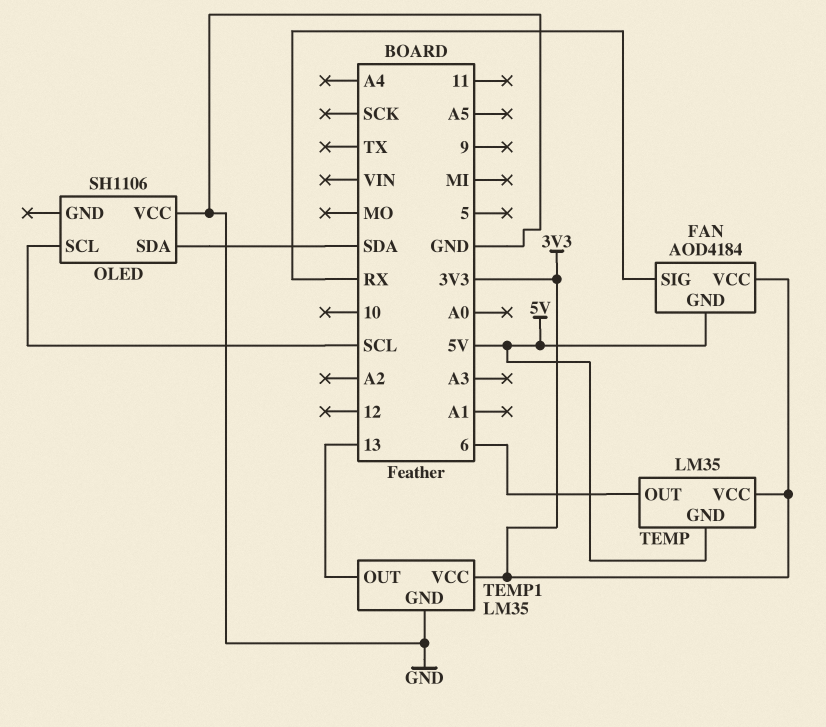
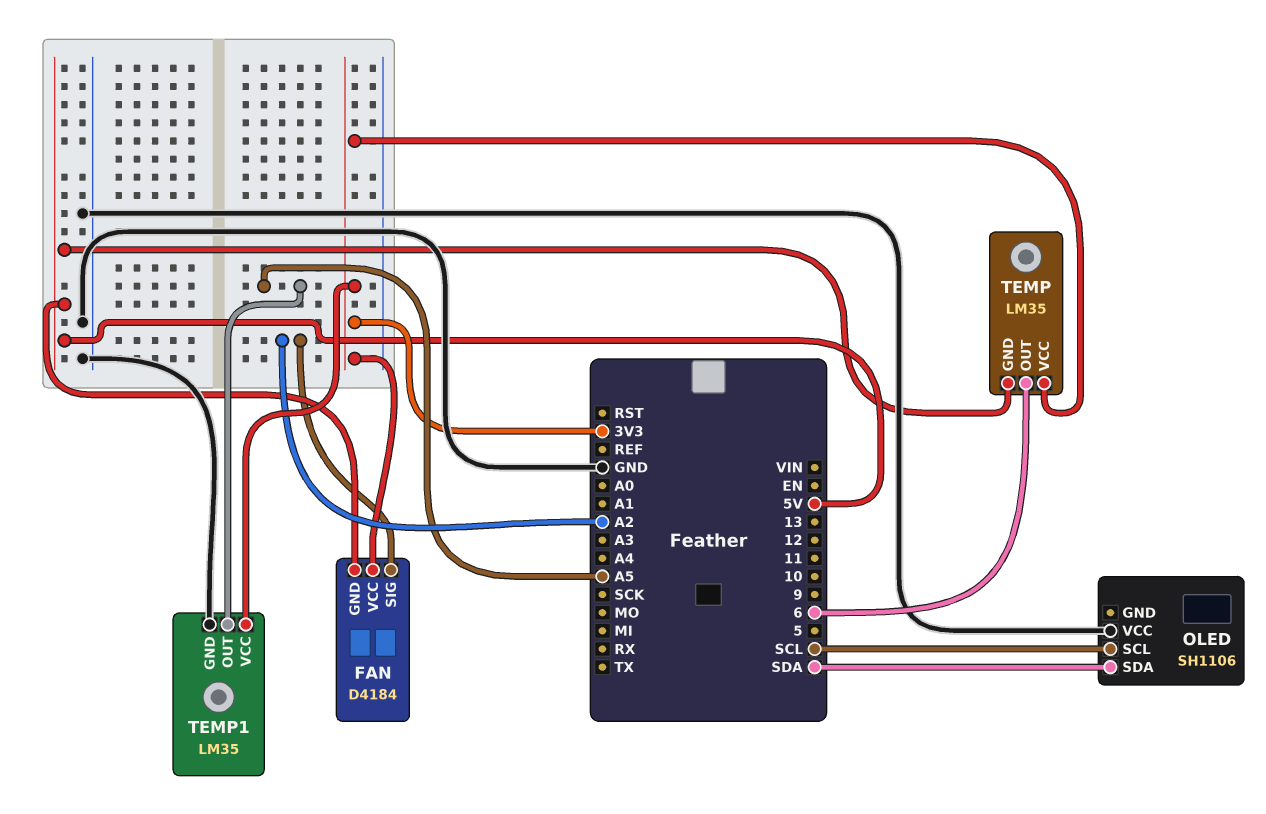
FAN: AOD4184 -> D4184
FAN pin SIG: RX -> A2
TEMP1 pin OUT: 13 -> A5

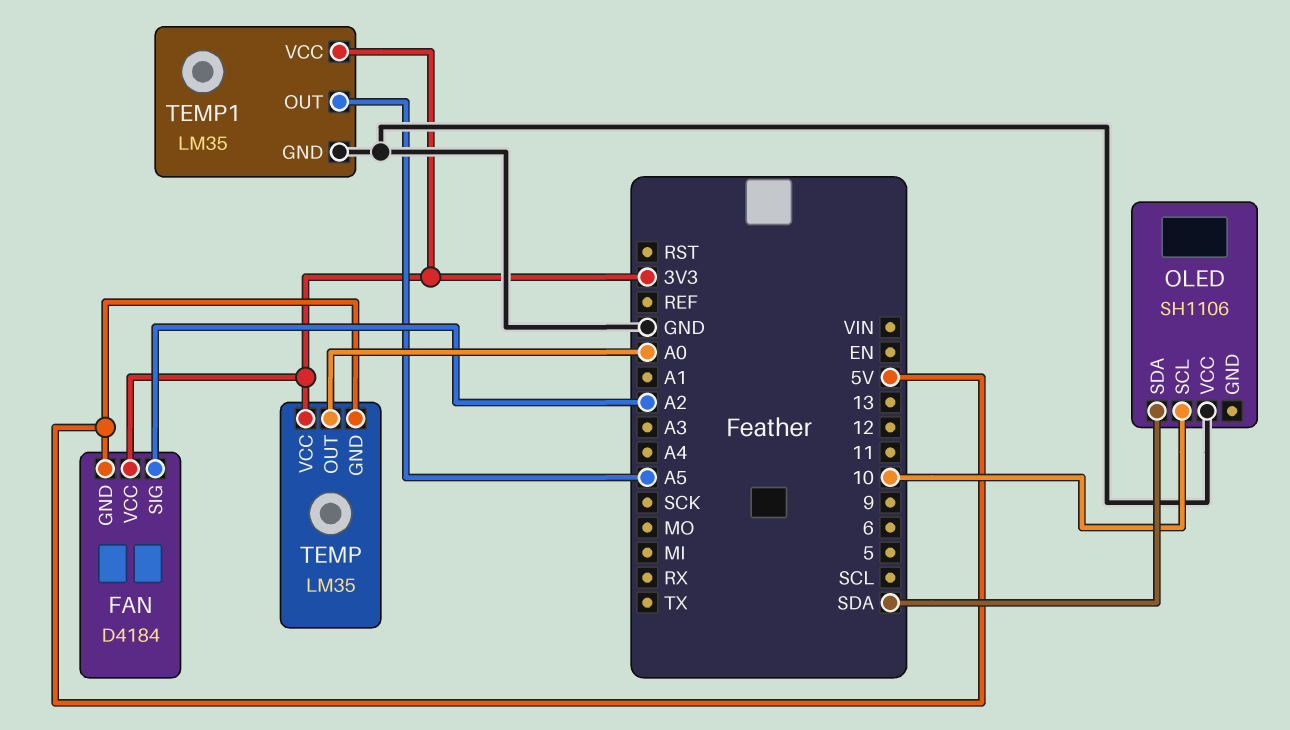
OLED pin SCL: SCL -> 10
TEMP pin OUT: 6 -> A0

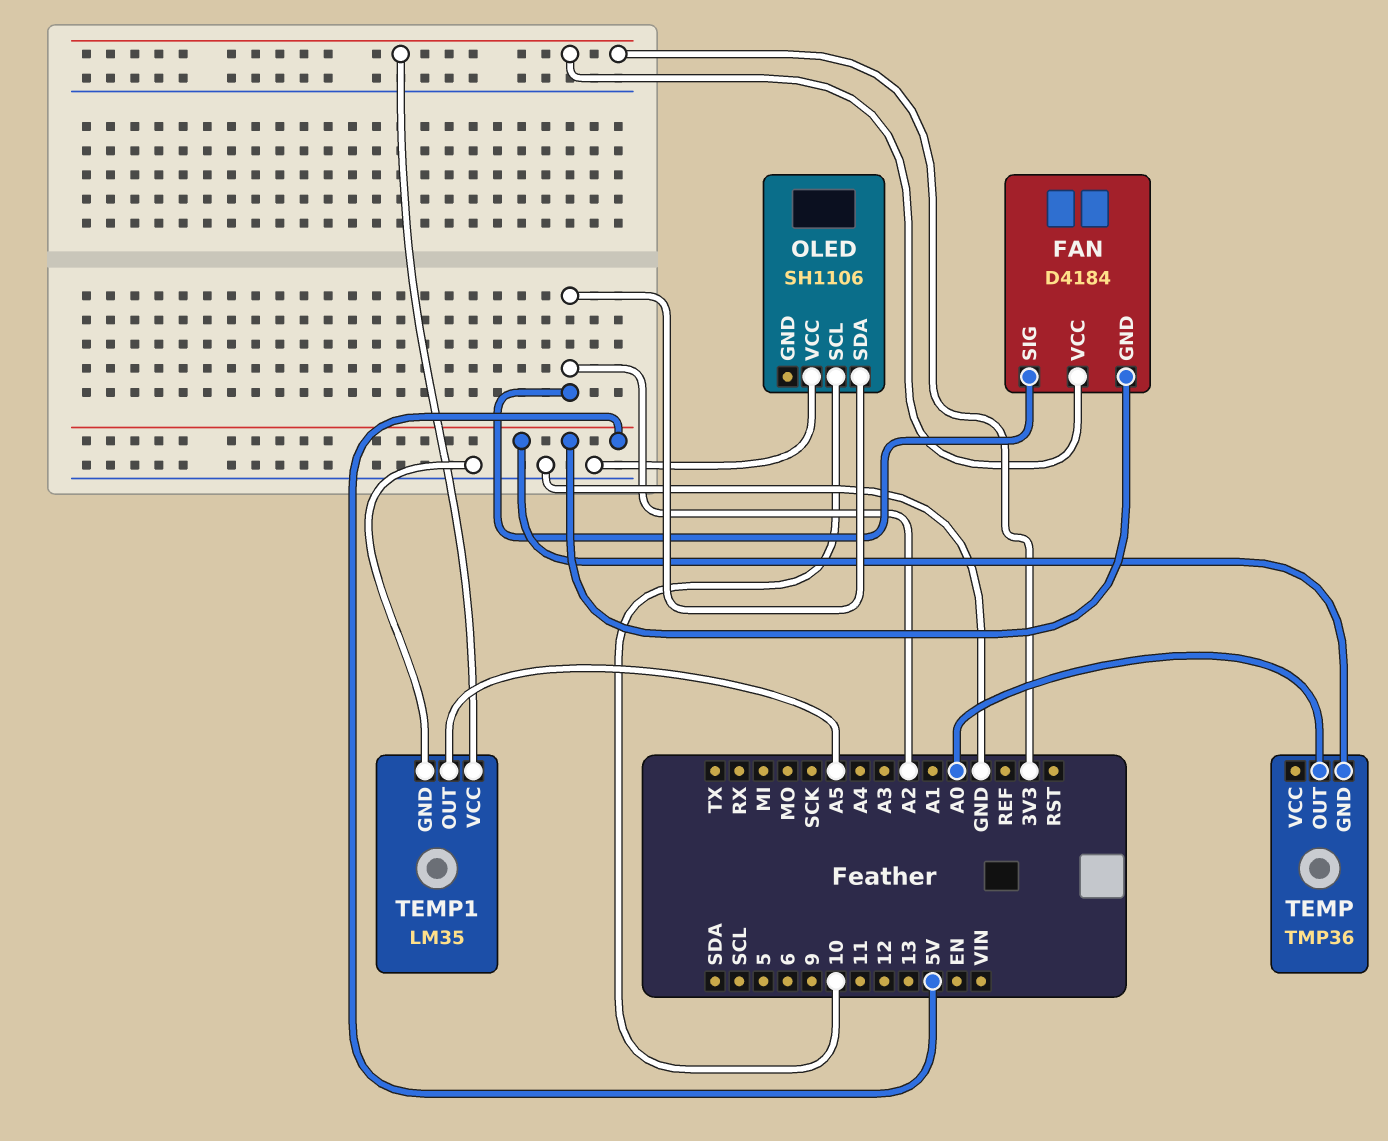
OLED pin SDA: SDA -> A2
TEMP: LM35 -> TMP36
TEMP pin VCC: 3V3 -> none

